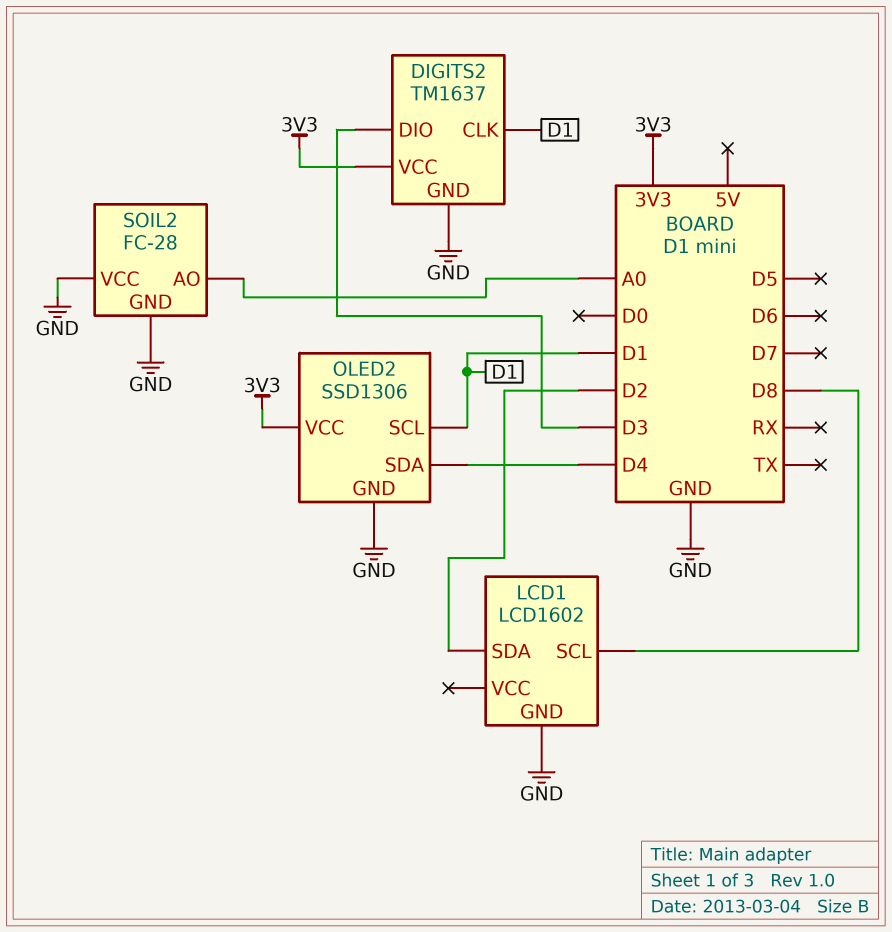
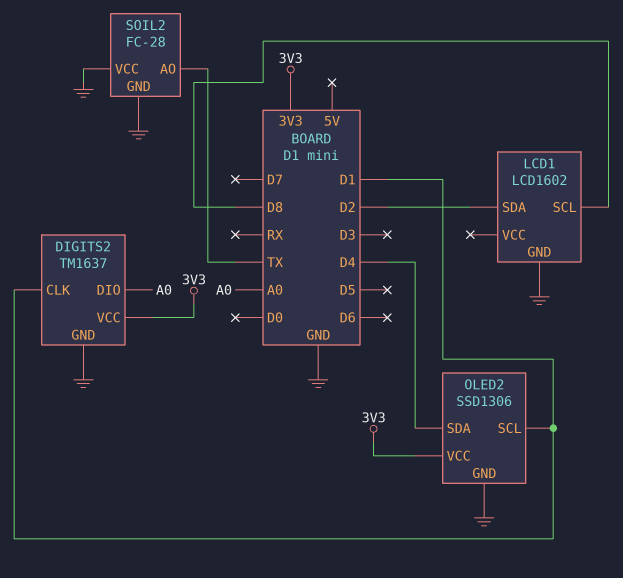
DIGITS2 pin DIO: D3 -> A0
SOIL2 pin AO: A0 -> TX

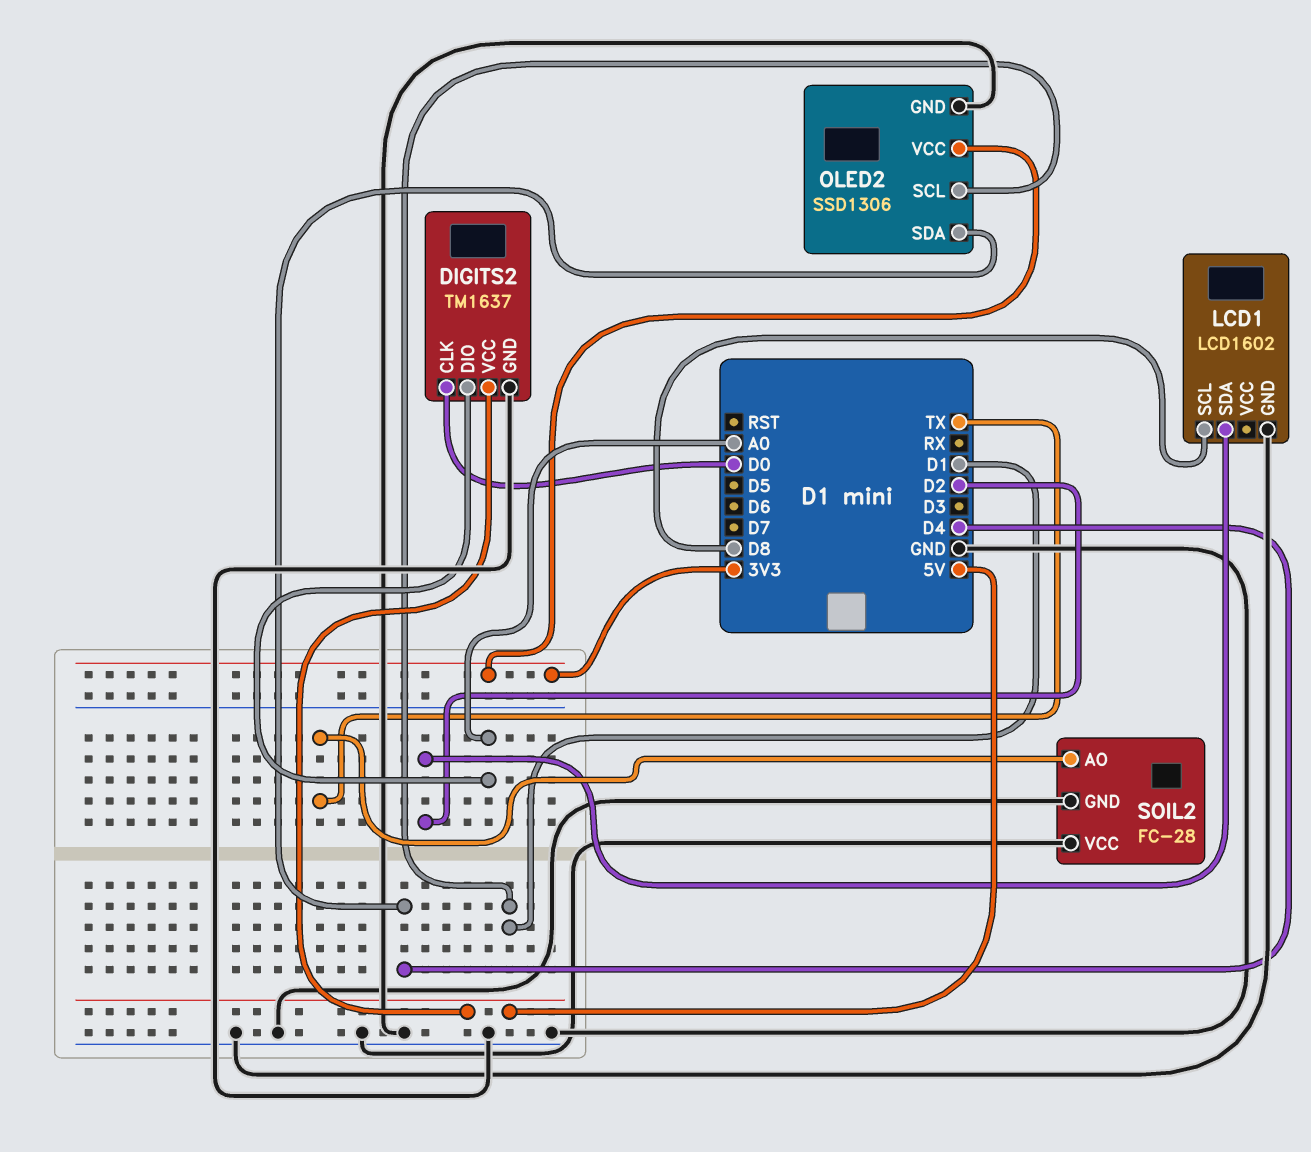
DIGITS2 pin CLK: D1 -> D0
DIGITS2 pin VCC: 3V3 -> 5V

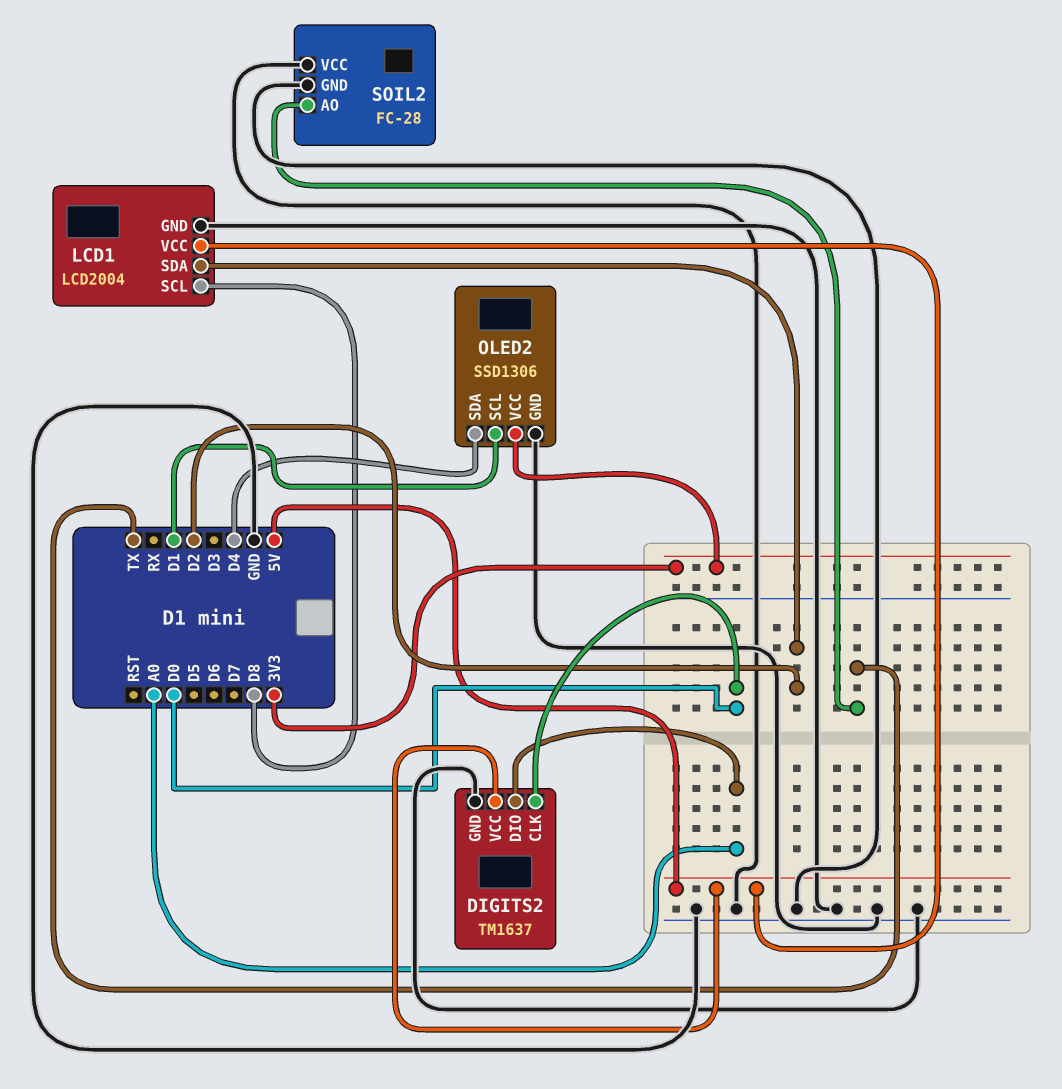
LCD1: LCD1602 -> LCD2004
LCD1 pin VCC: none -> 5V

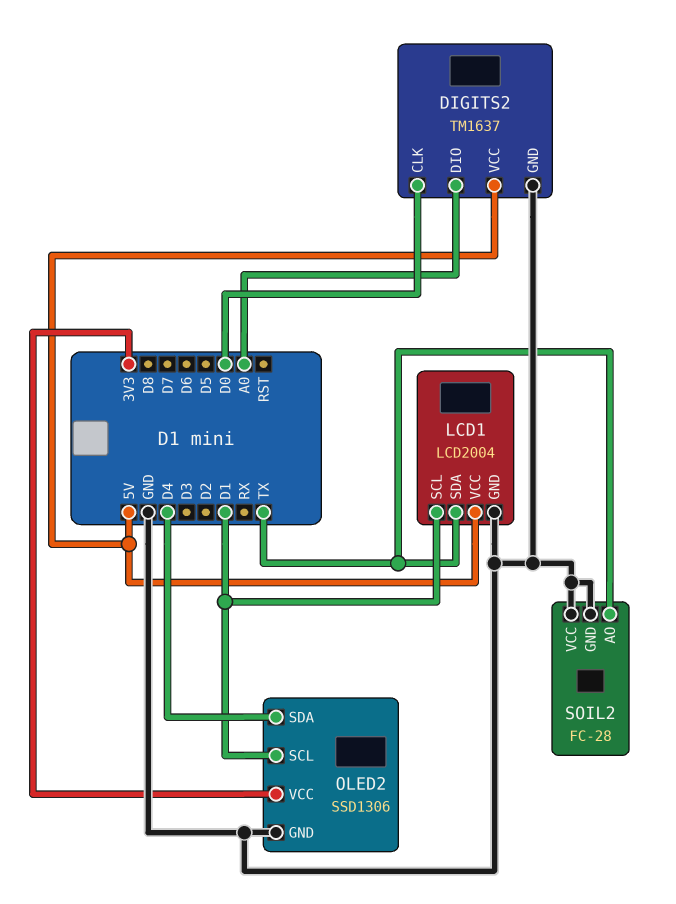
LCD1 pin SCL: D8 -> D1
LCD1 pin SDA: D2 -> TX

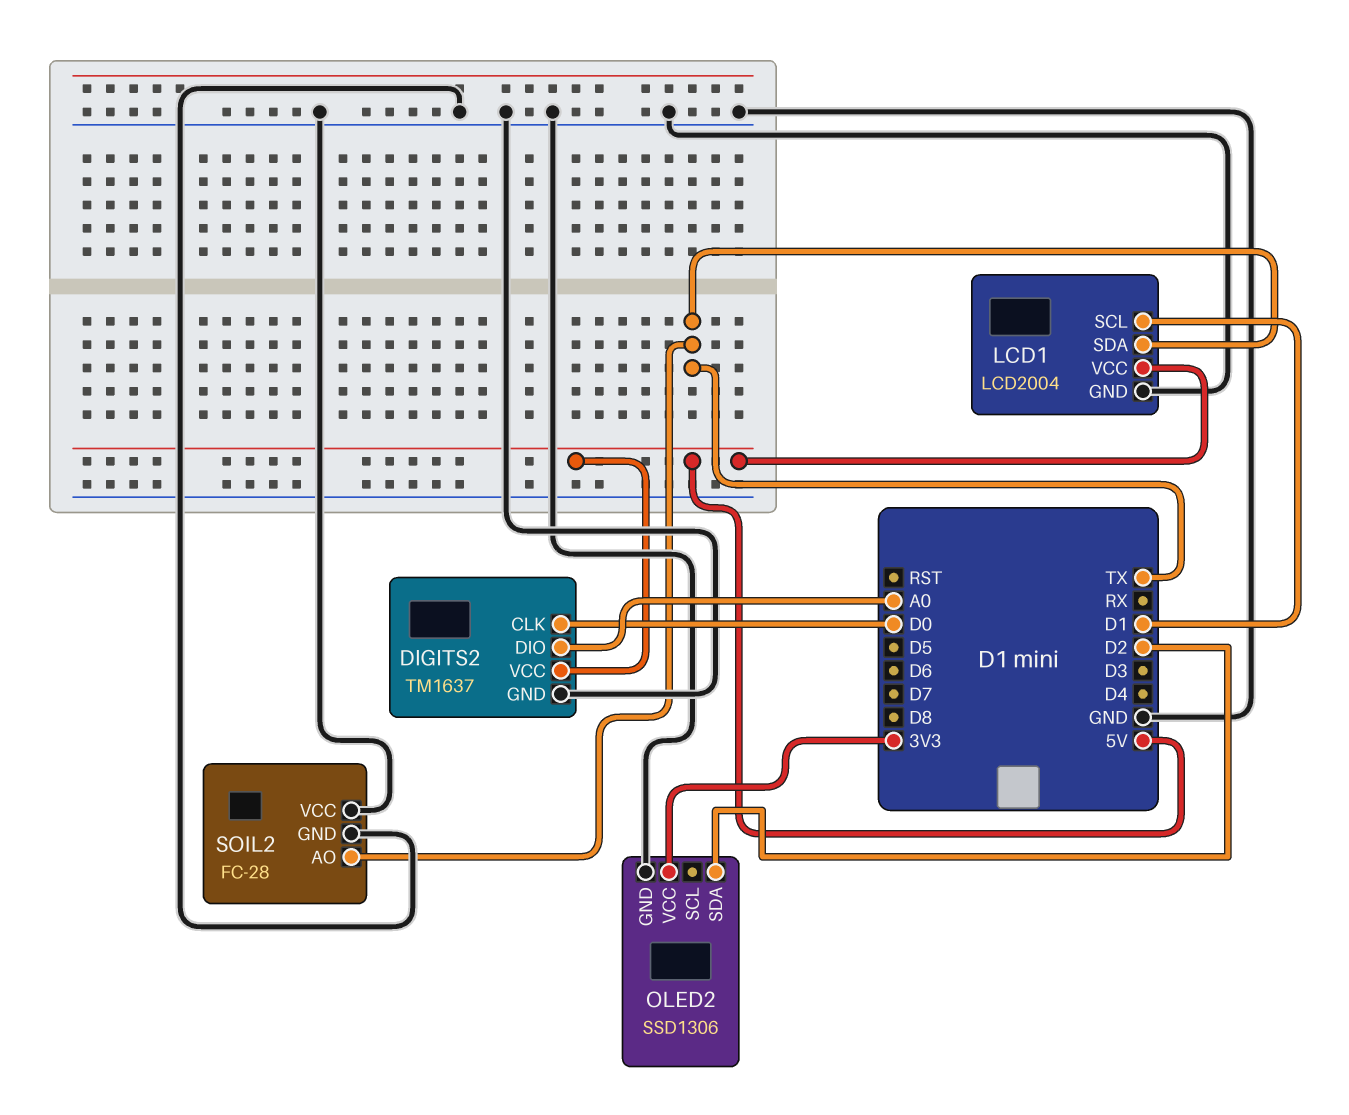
OLED2 pin SCL: D1 -> none
OLED2 pin SDA: D4 -> D2

